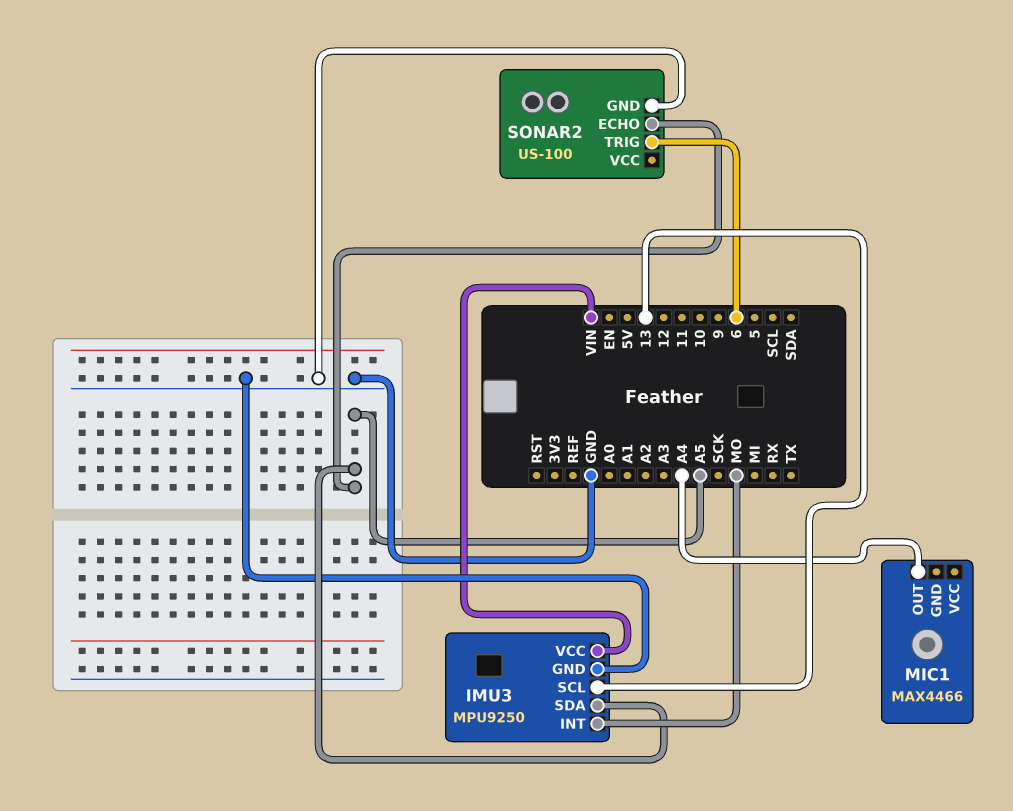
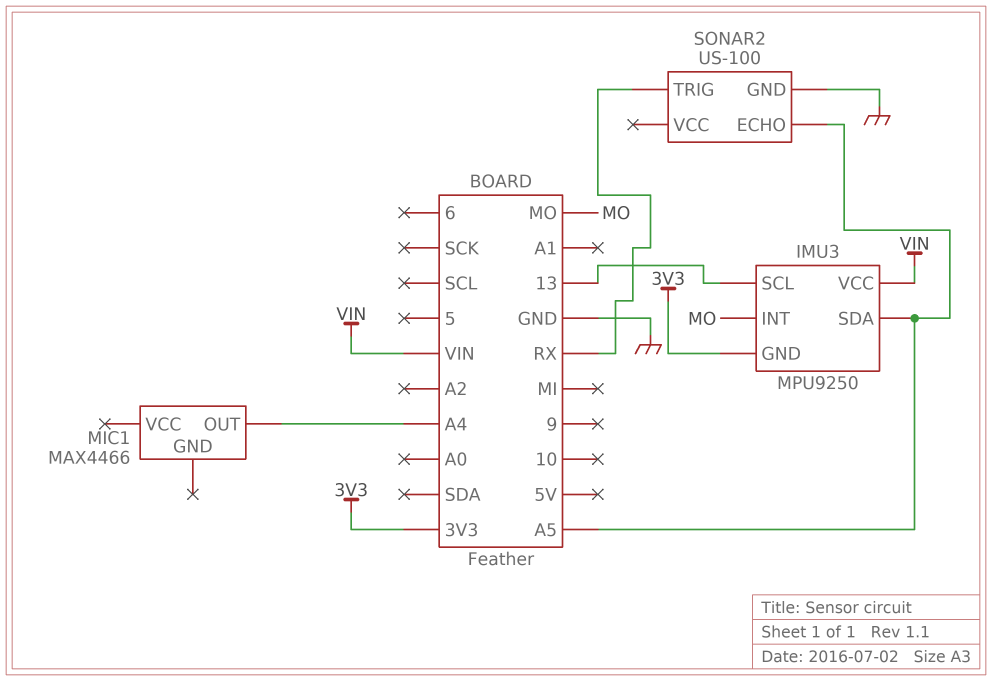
IMU3 pin GND: GND -> 3V3
SONAR2 pin TRIG: 6 -> RX

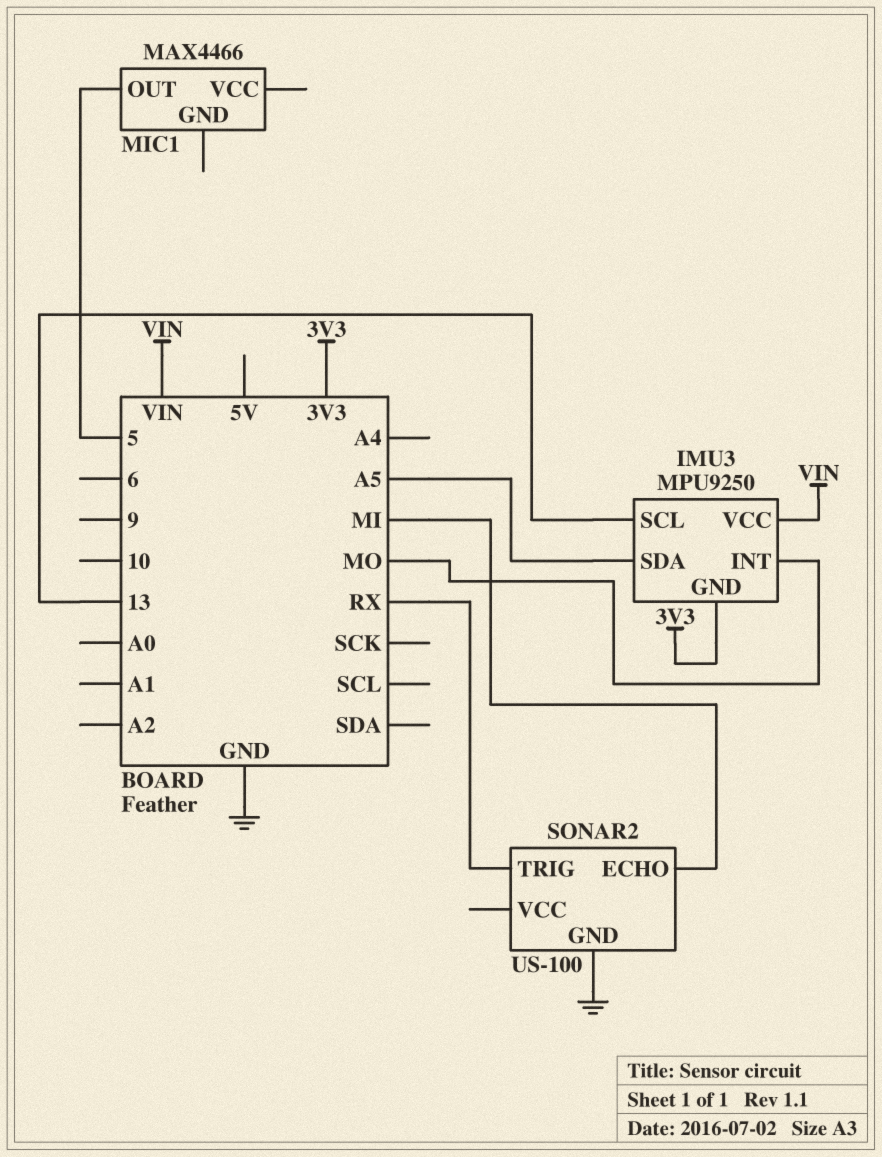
MIC1 pin OUT: A4 -> 5
SONAR2 pin ECHO: A5 -> MI

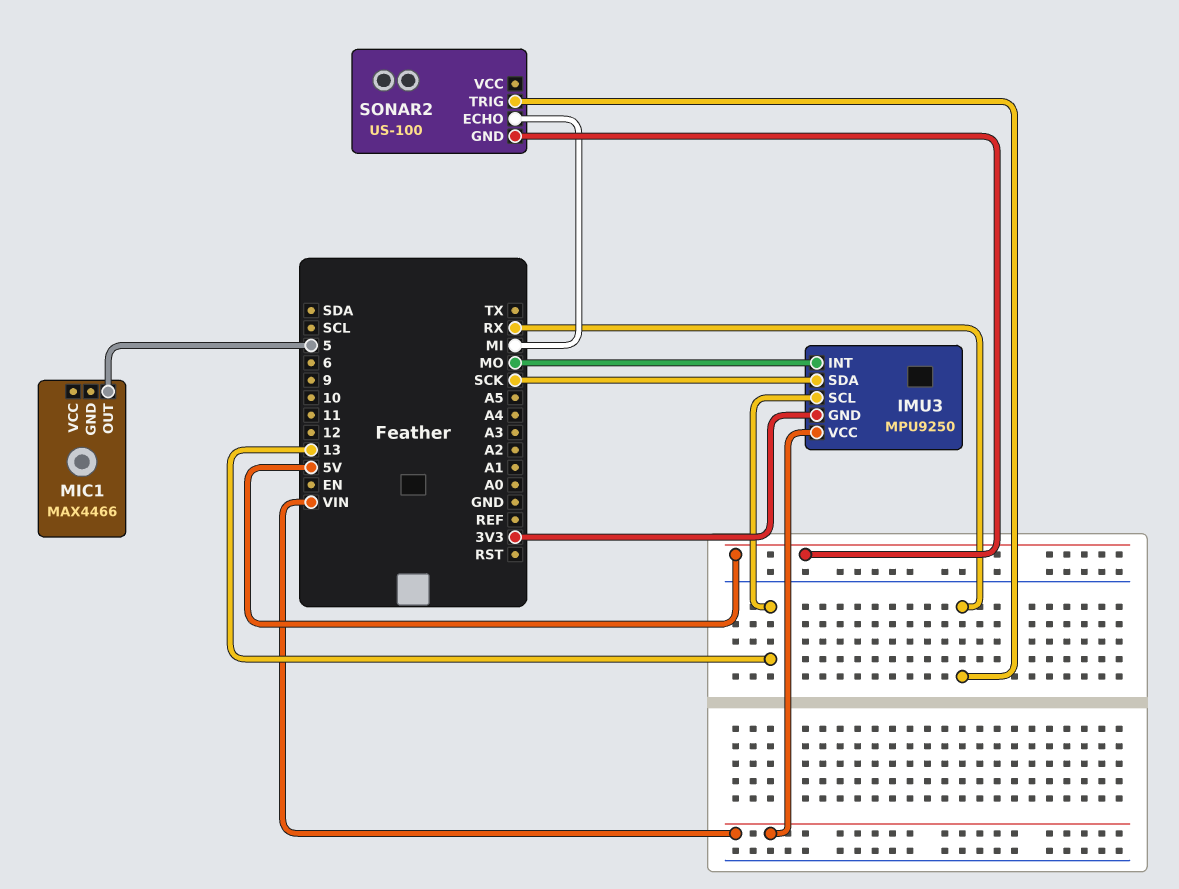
IMU3 pin SDA: A5 -> SCK
SONAR2 pin GND: GND -> 5V

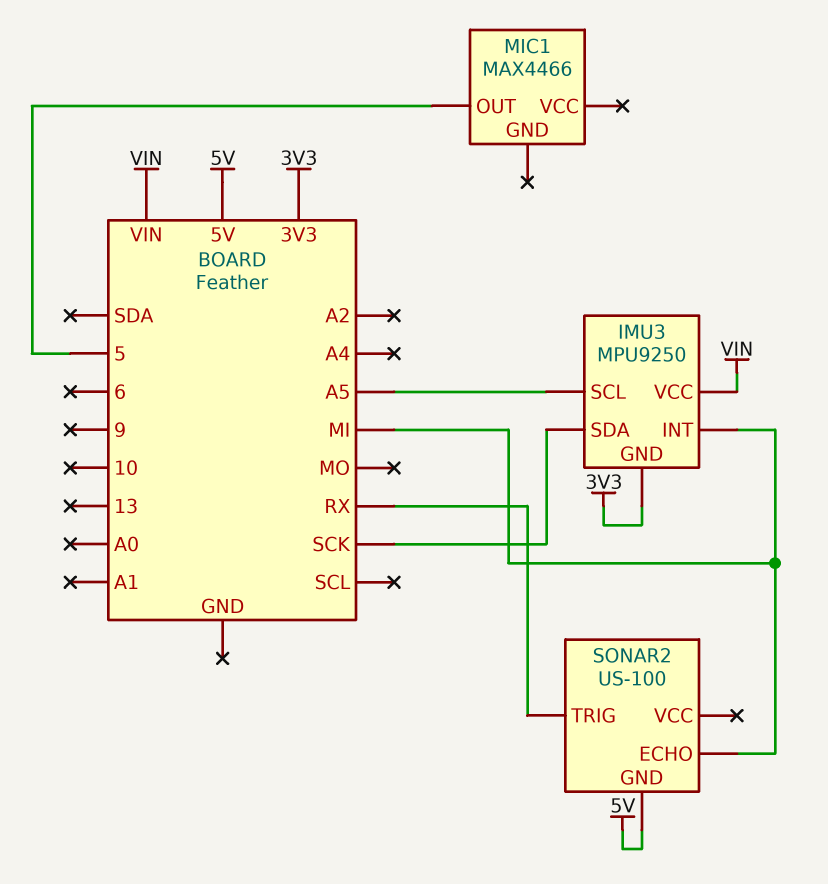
IMU3 pin INT: MO -> MI
IMU3 pin SCL: 13 -> A5

